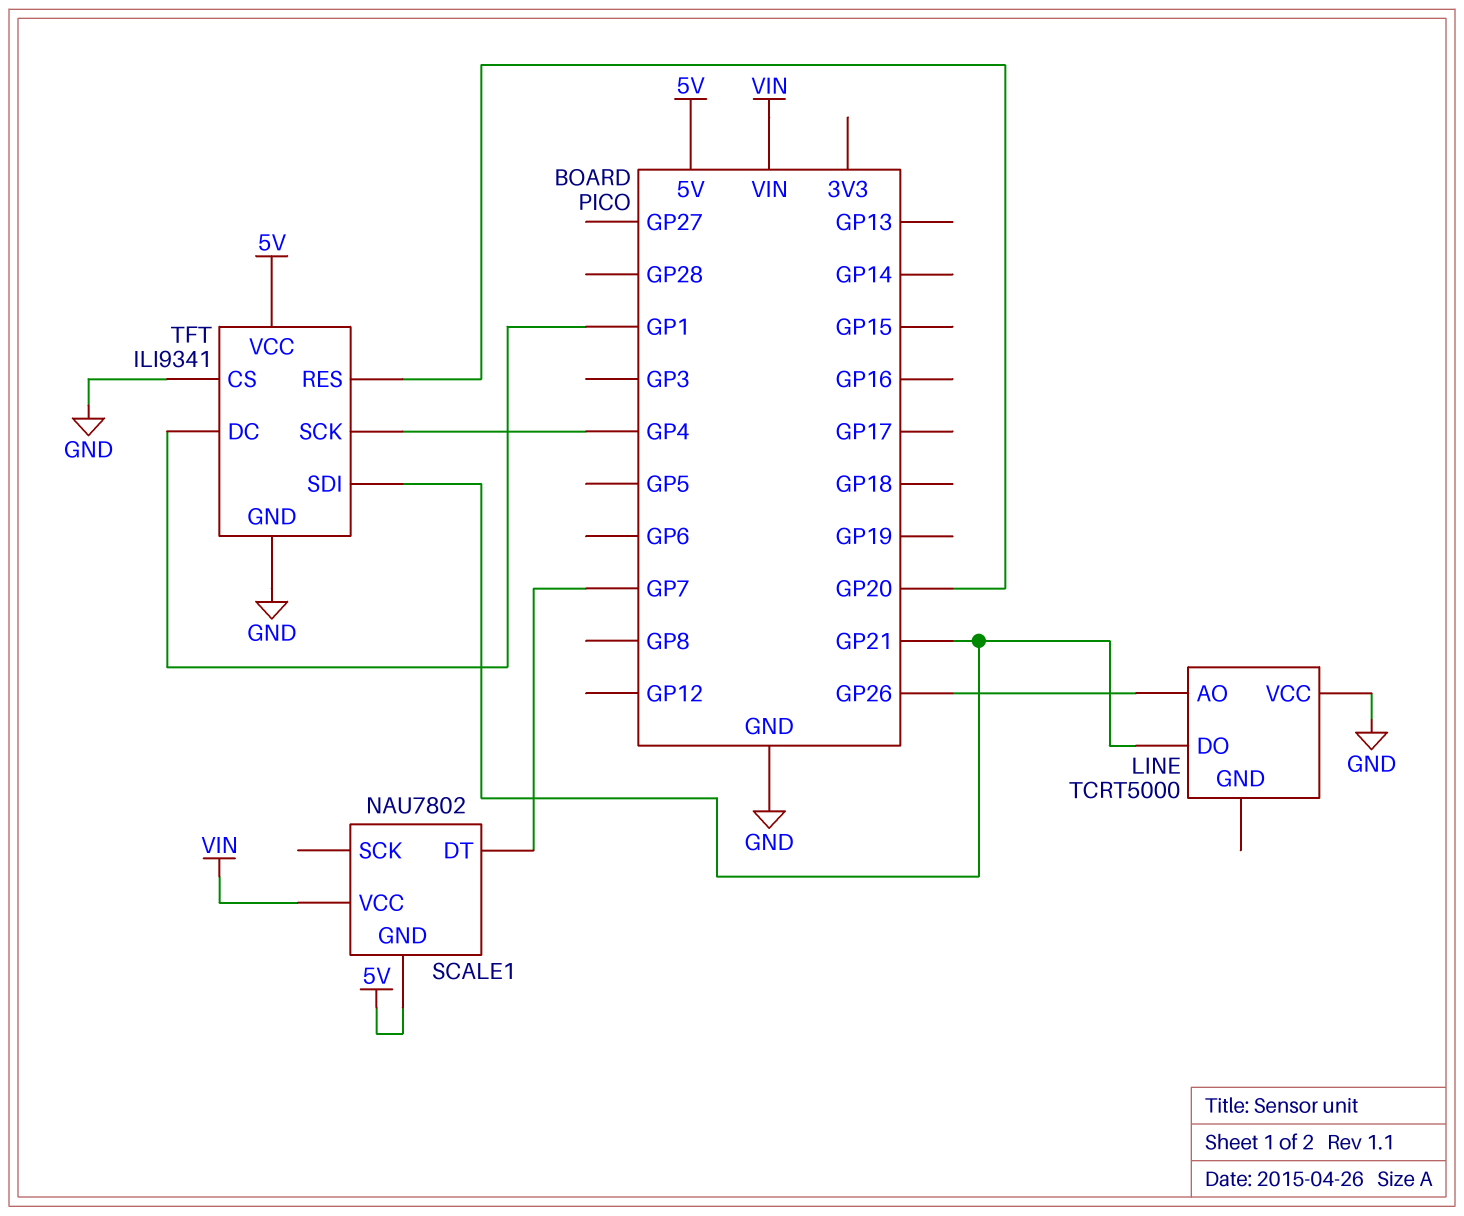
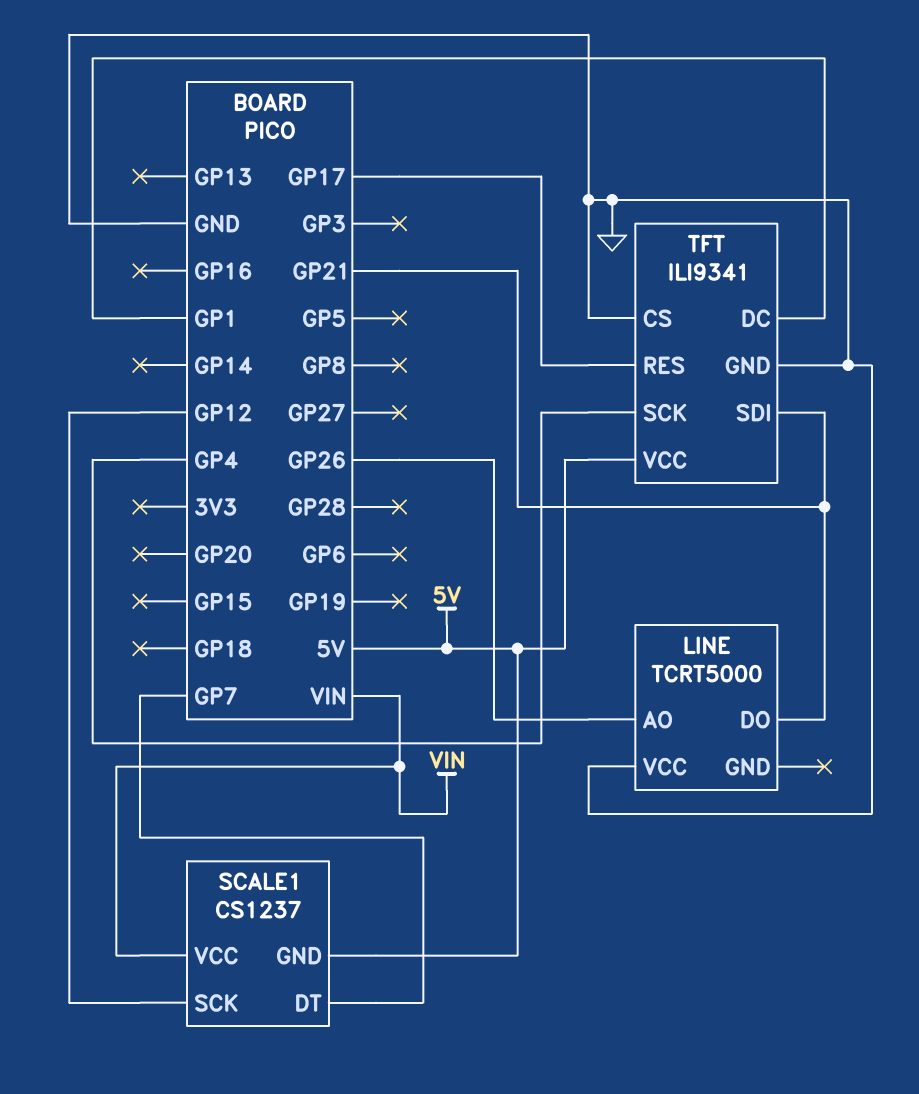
SCALE1: NAU7802 -> CS1237
SCALE1 pin SCK: none -> GP12
TFT pin RES: GP20 -> GP17

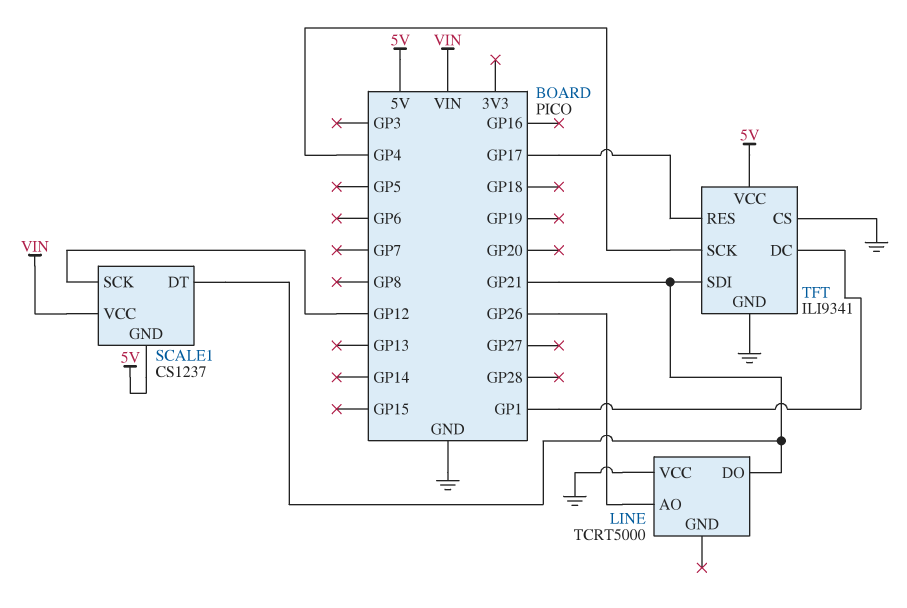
SCALE1 pin DT: GP7 -> GP21

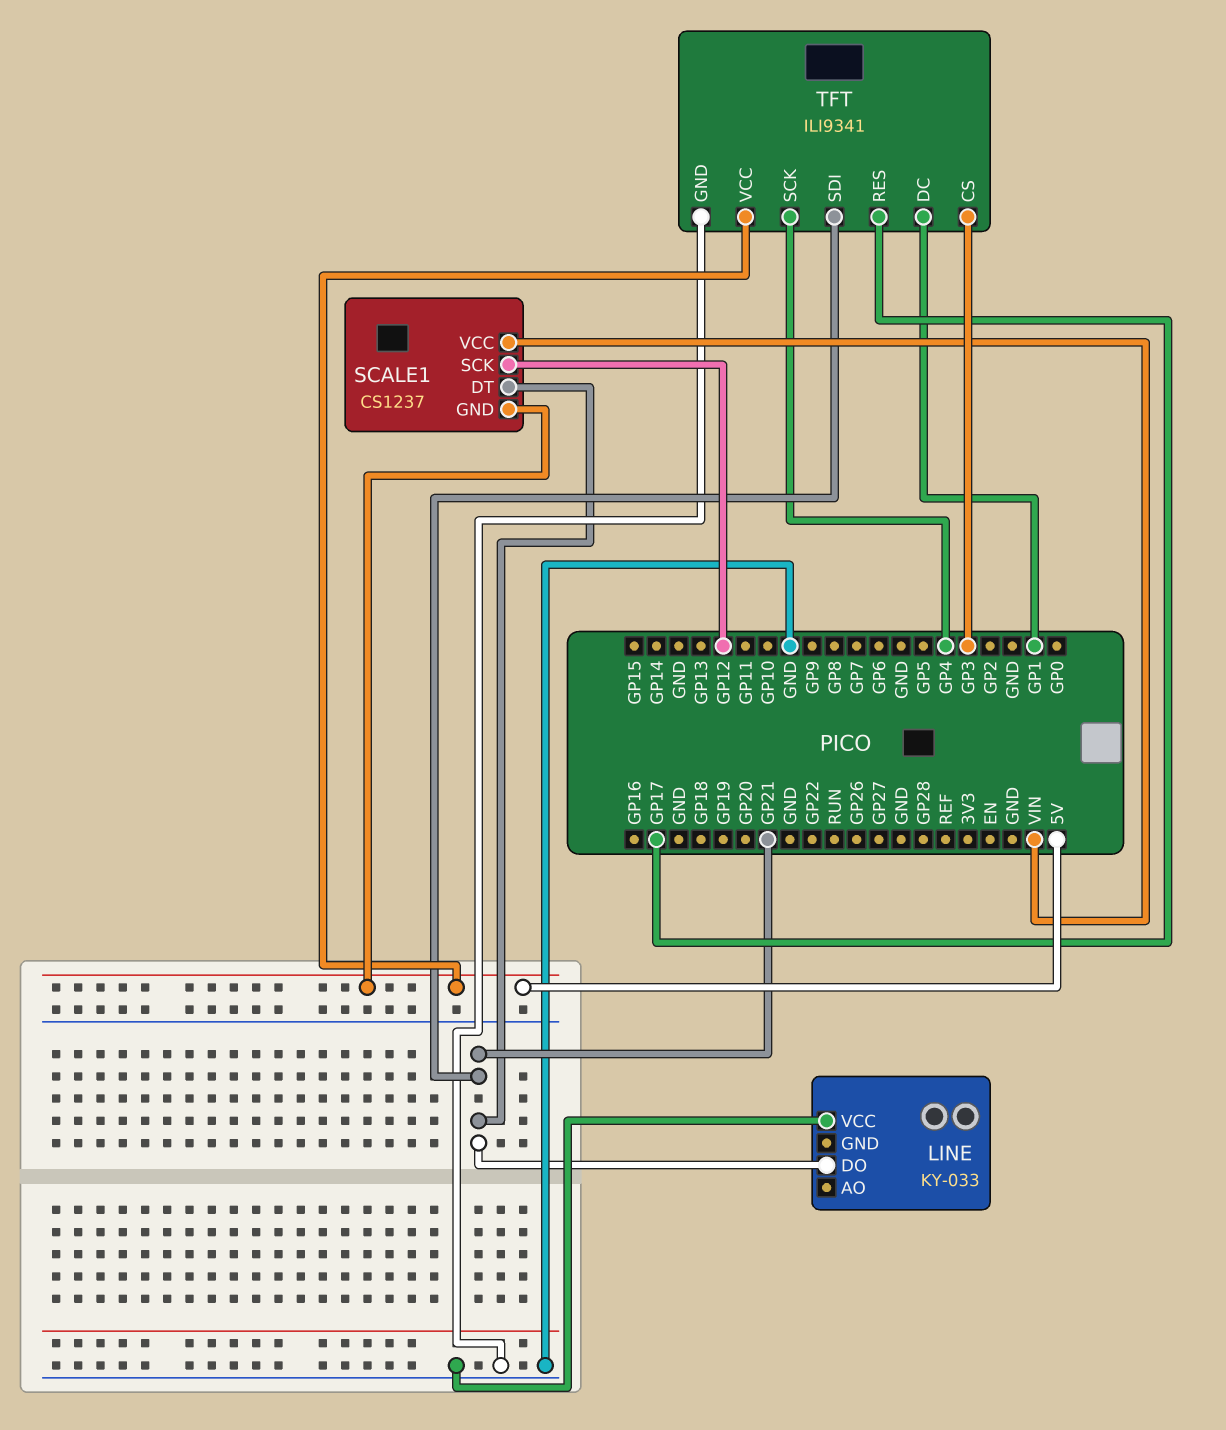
LINE: TCRT5000 -> KY-033
LINE pin AO: GP26 -> none
TFT pin CS: GND -> GP3

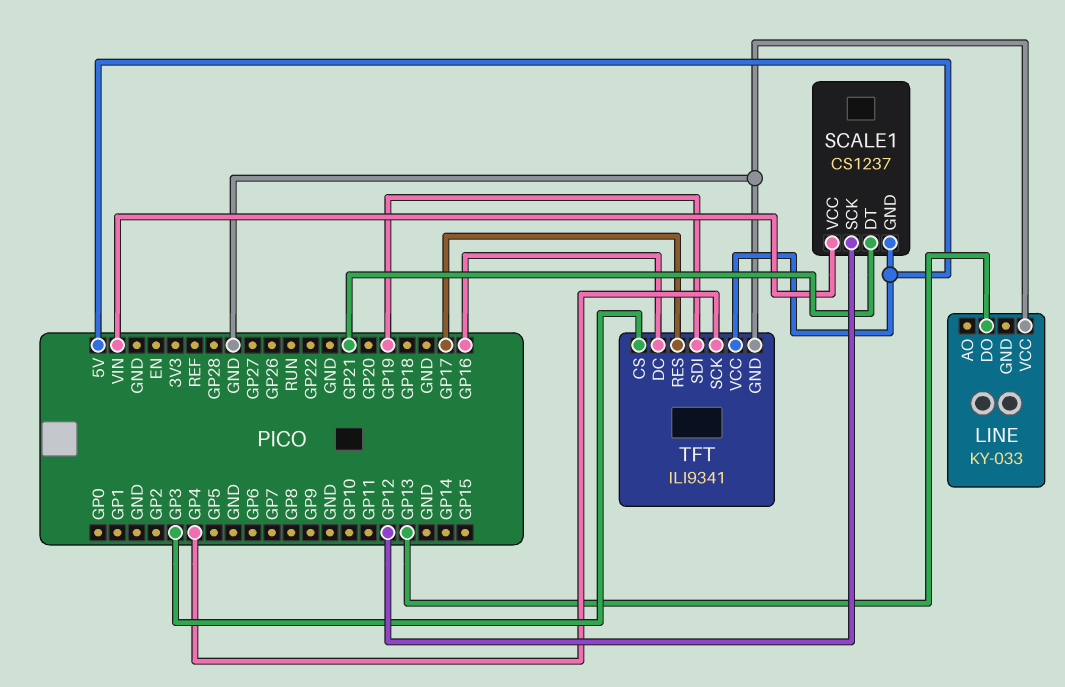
LINE pin DO: GP21 -> GP13
TFT pin DC: GP1 -> GP16
TFT pin SDI: GP21 -> GP19

